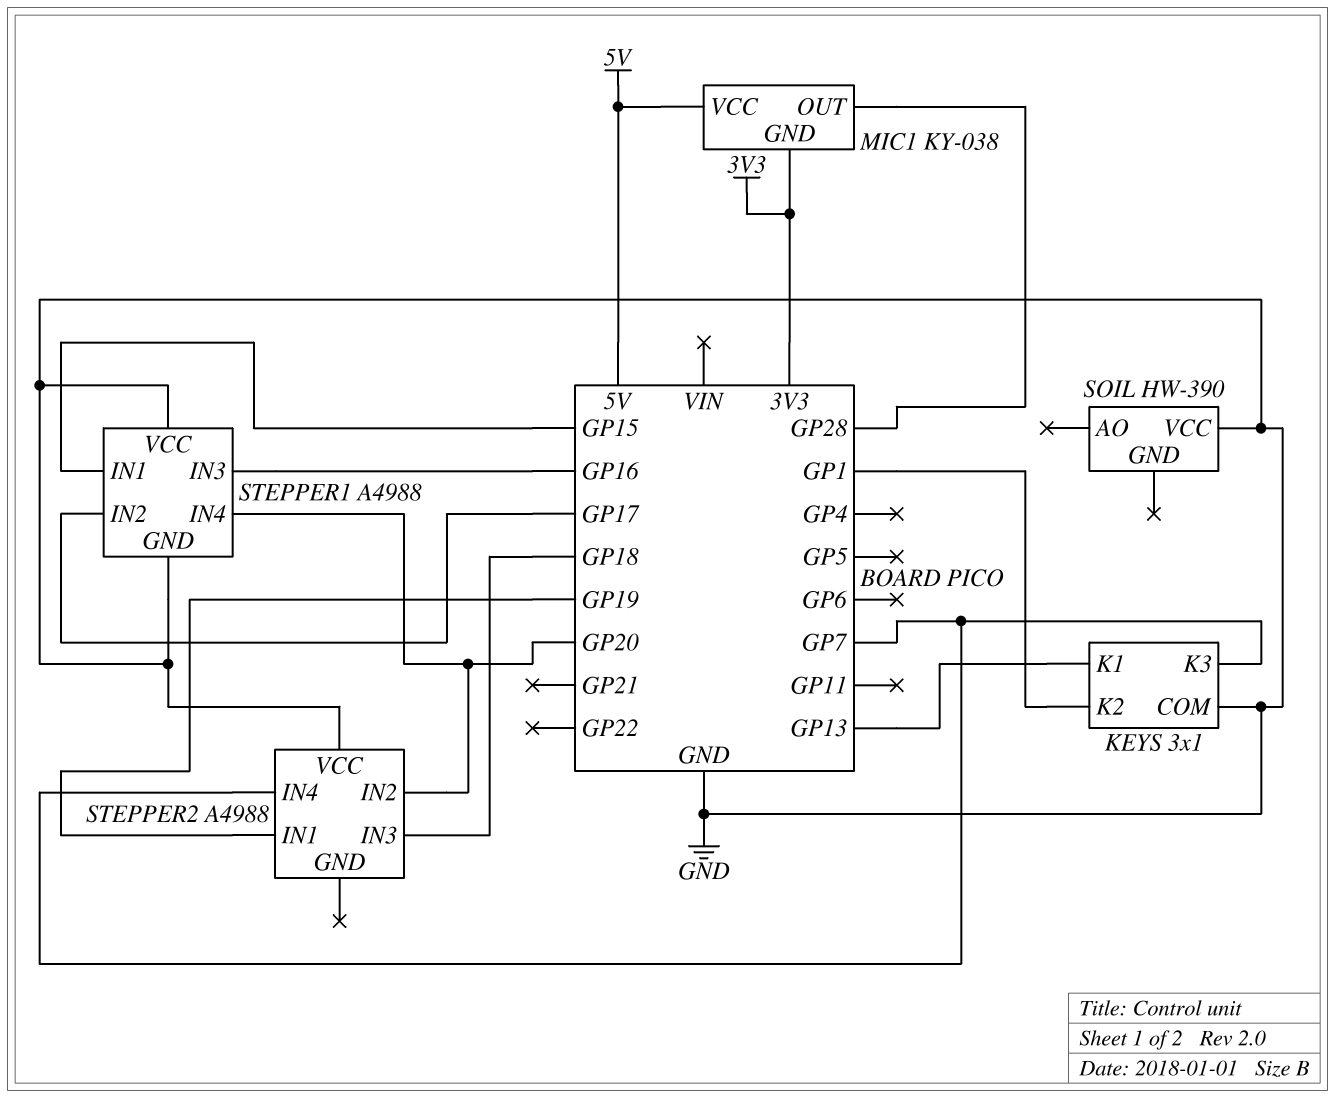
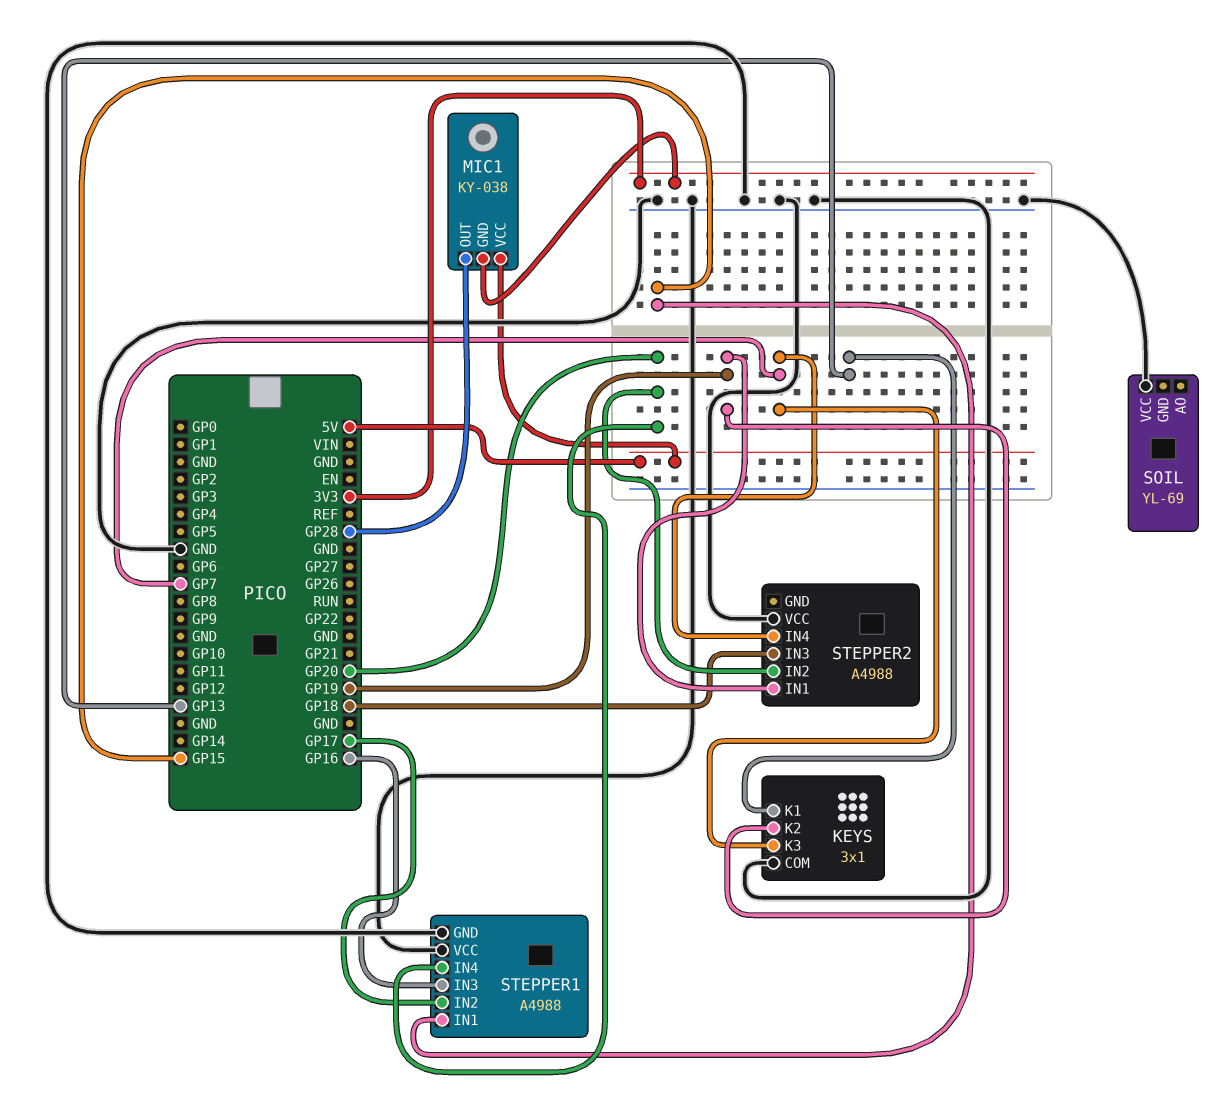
KEYS pin K2: GP1 -> GP19
SOIL: HW-390 -> YL-69

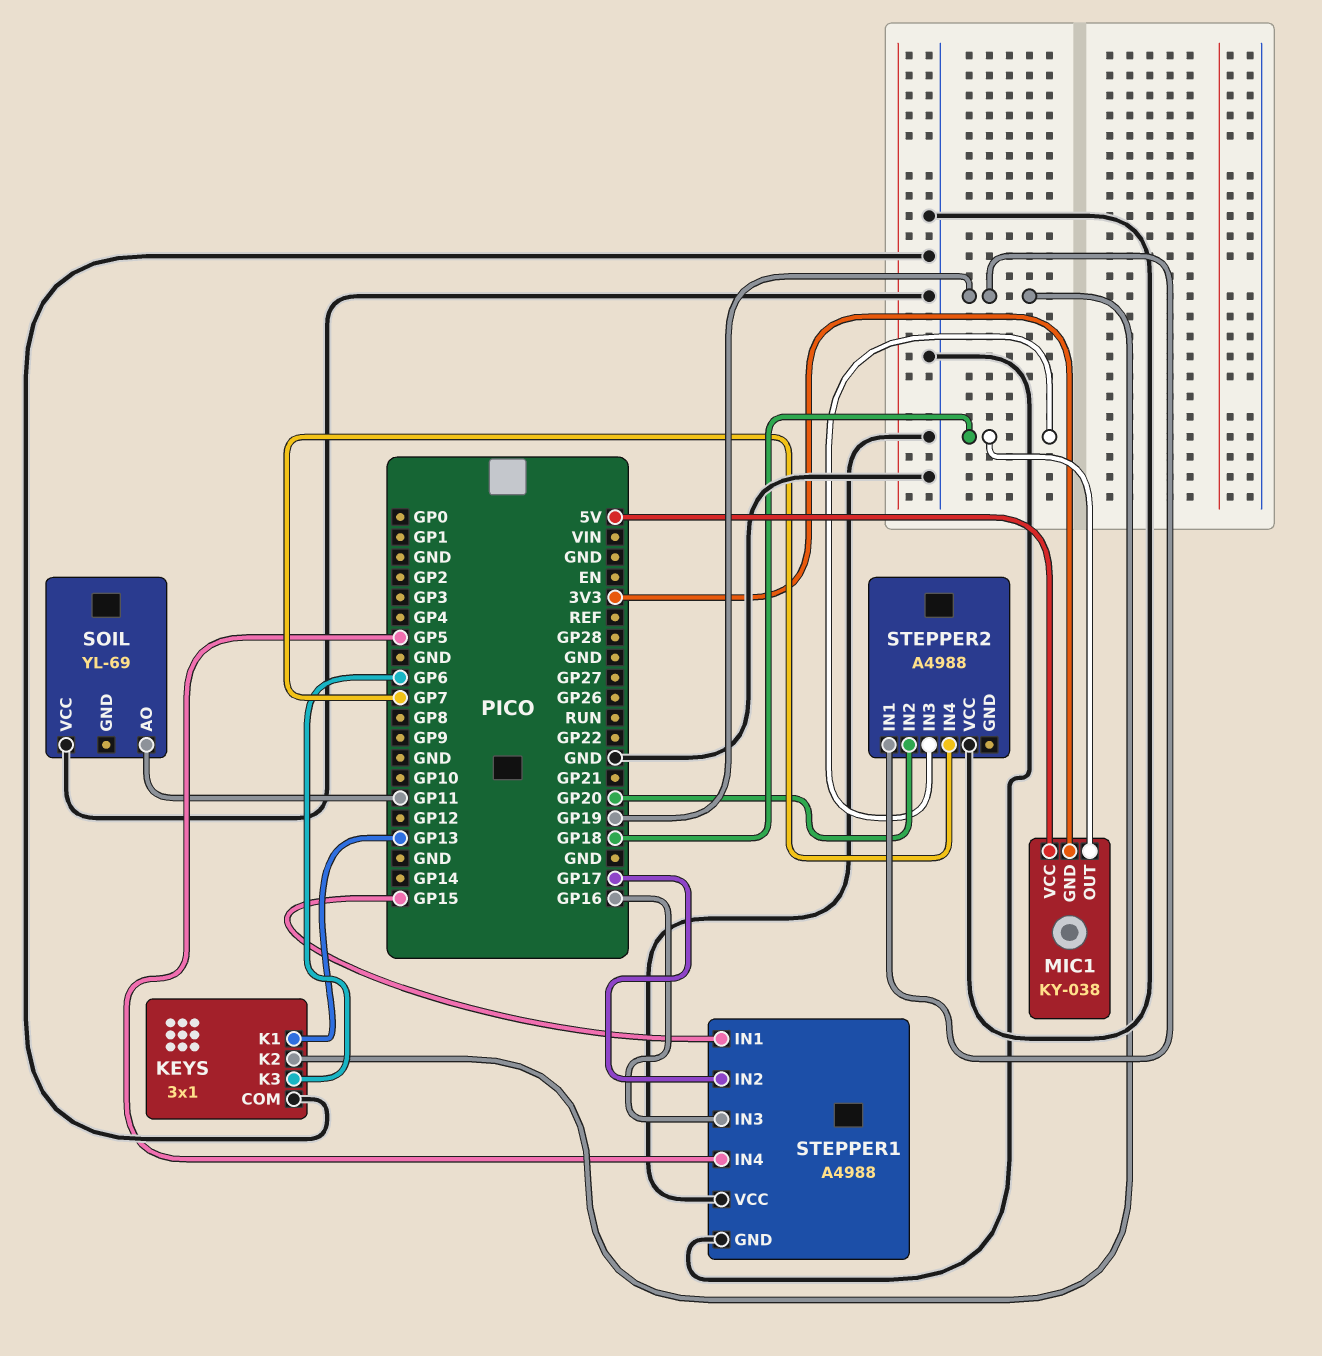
KEYS pin K3: GP7 -> GP6
MIC1 pin OUT: GP28 -> GP18
SOIL pin AO: none -> GP11
STEPPER1 pin IN4: GP20 -> GP5

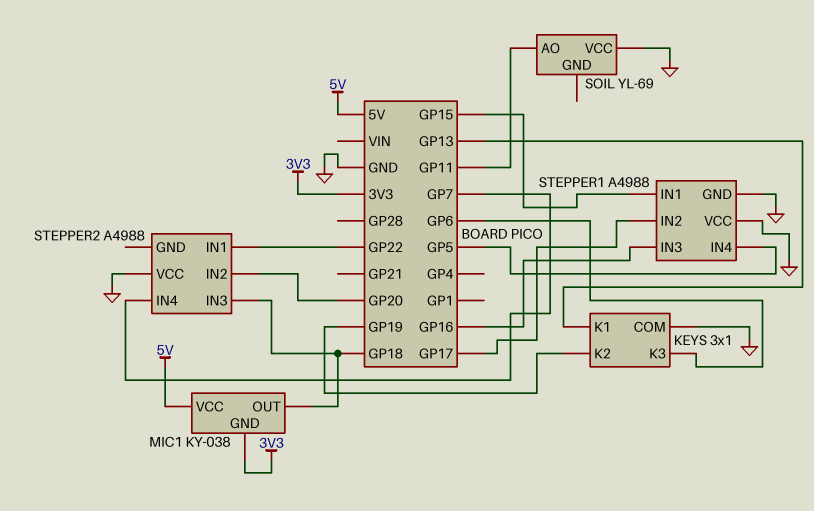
STEPPER2 pin IN1: GP19 -> GP22

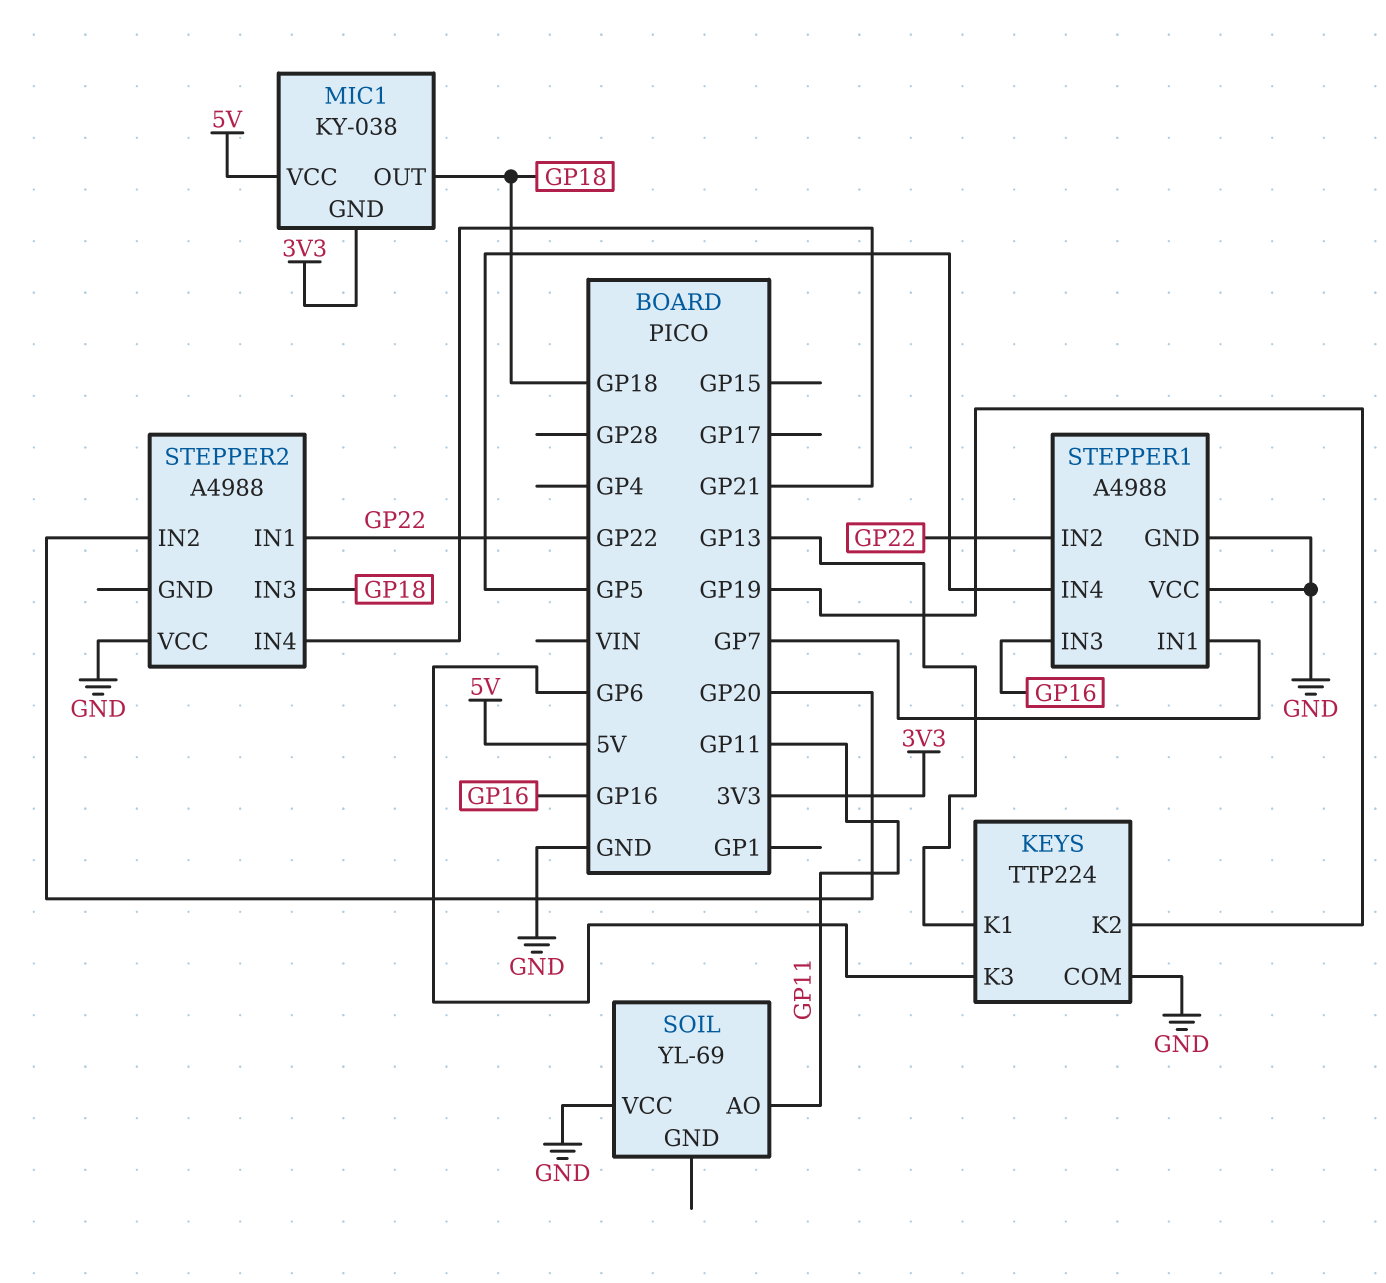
KEYS: 3x1 -> TTP224
STEPPER1 pin IN1: GP15 -> GP7
STEPPER1 pin IN2: GP17 -> GP22
STEPPER2 pin IN4: GP7 -> GP21

